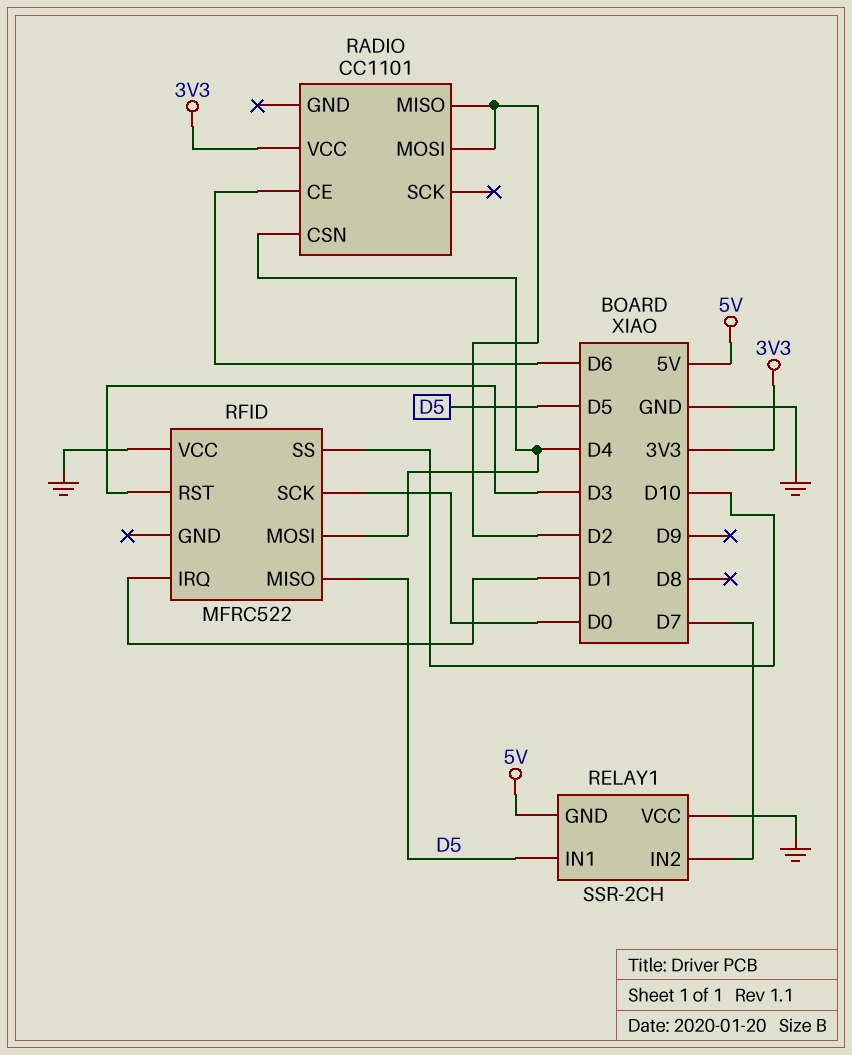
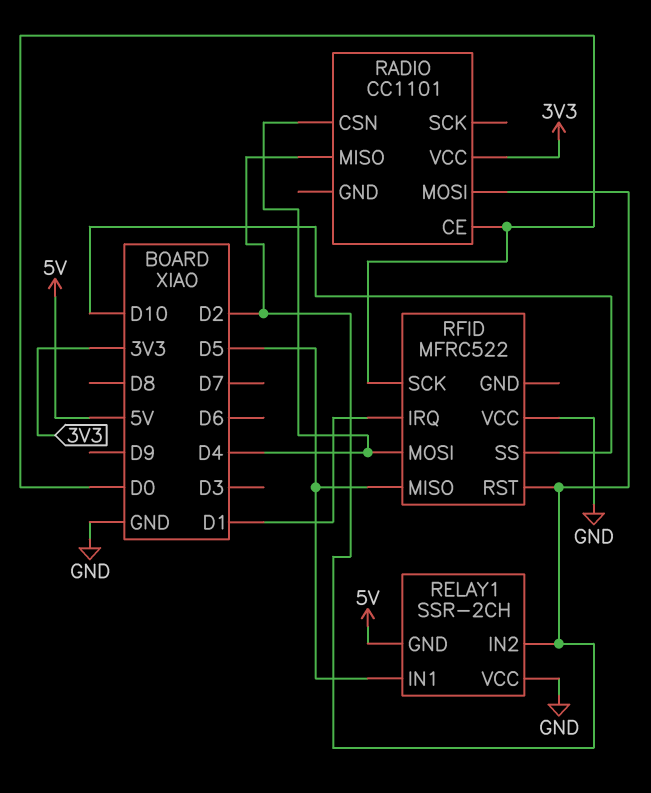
RADIO pin CE: D6 -> D0
RELAY1 pin IN2: D7 -> D2
RFID pin RST: D3 -> D2

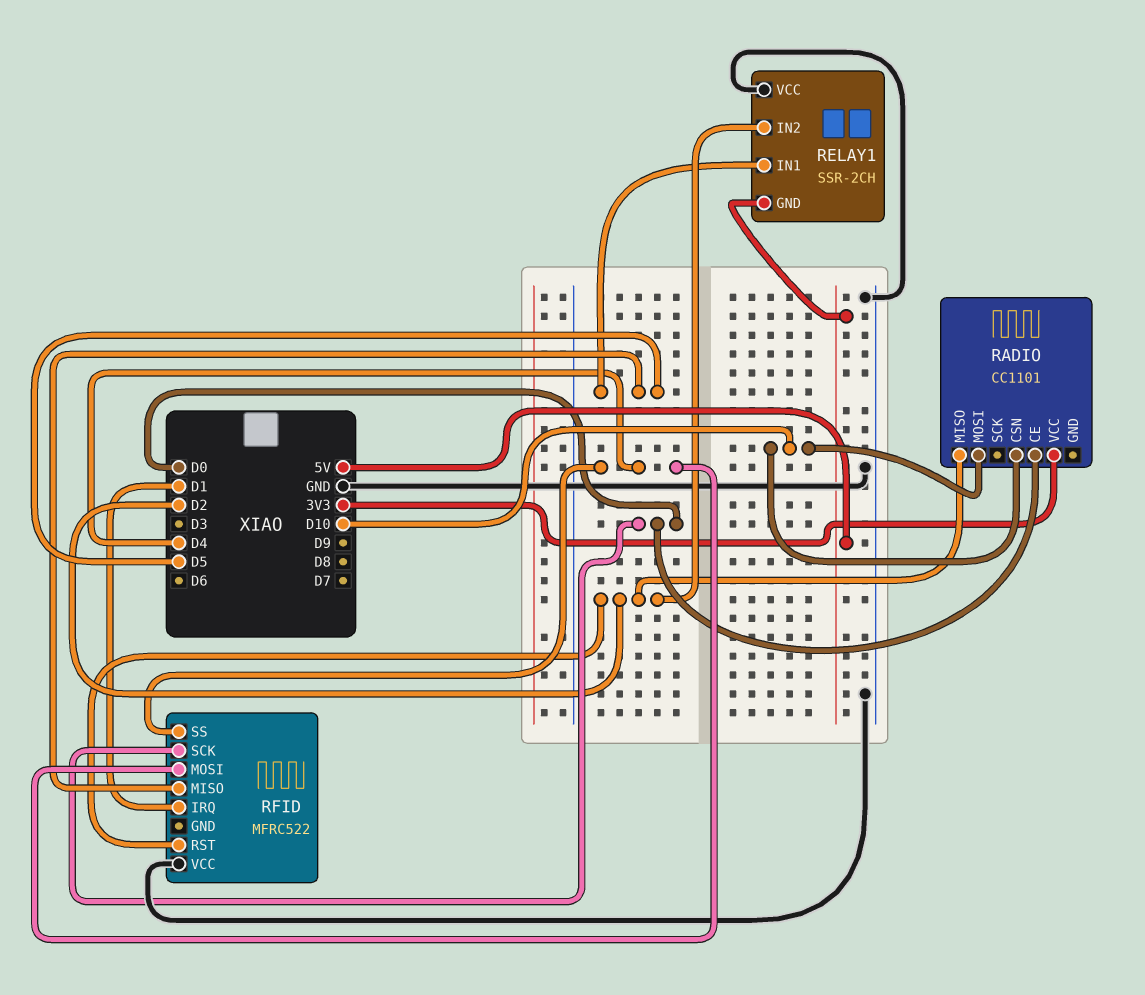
RADIO pin CSN: D4 -> D10
RADIO pin MOSI: D2 -> D10
RFID pin SS: D10 -> D4

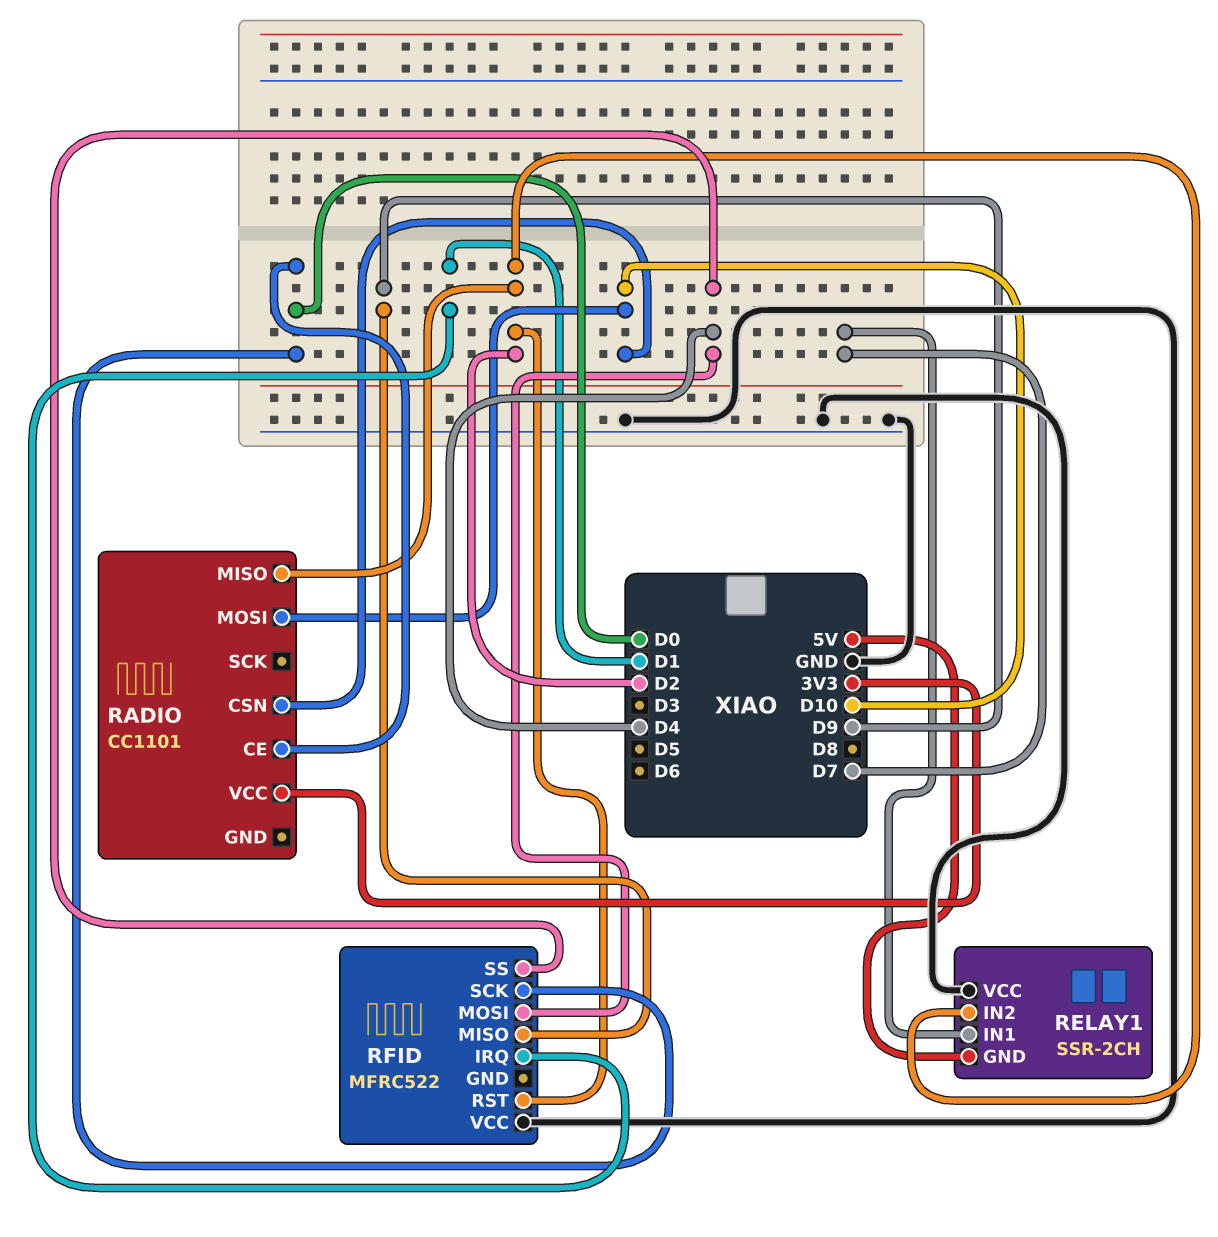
RELAY1 pin IN1: D5 -> D7
RFID pin MISO: D5 -> D9

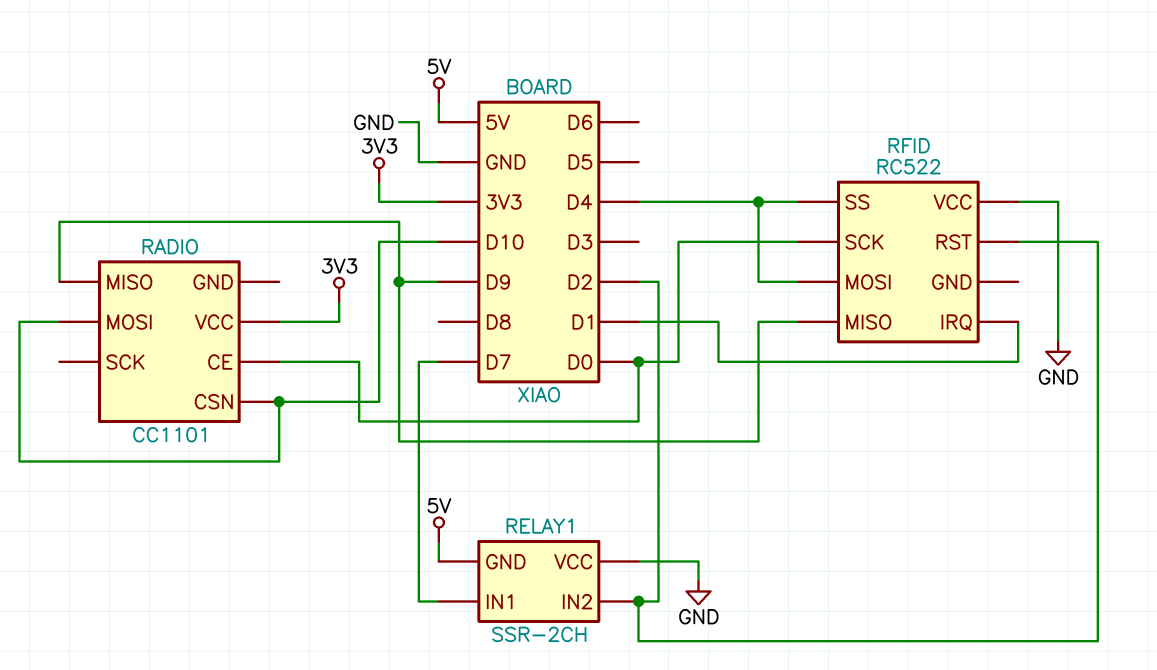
RADIO pin MISO: D2 -> D9
RFID: MFRC522 -> RC522

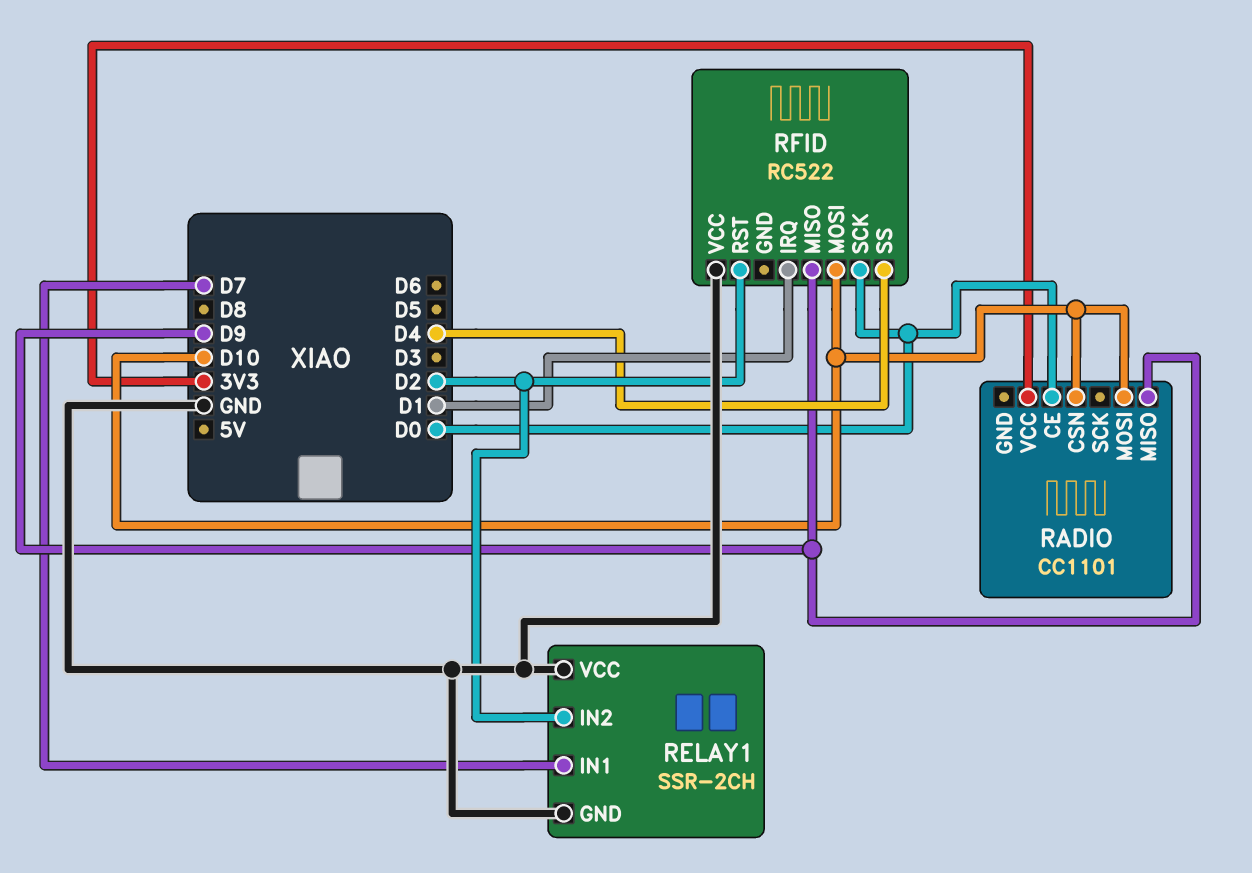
RELAY1 pin GND: 5V -> GND
RFID pin MOSI: D4 -> D10

